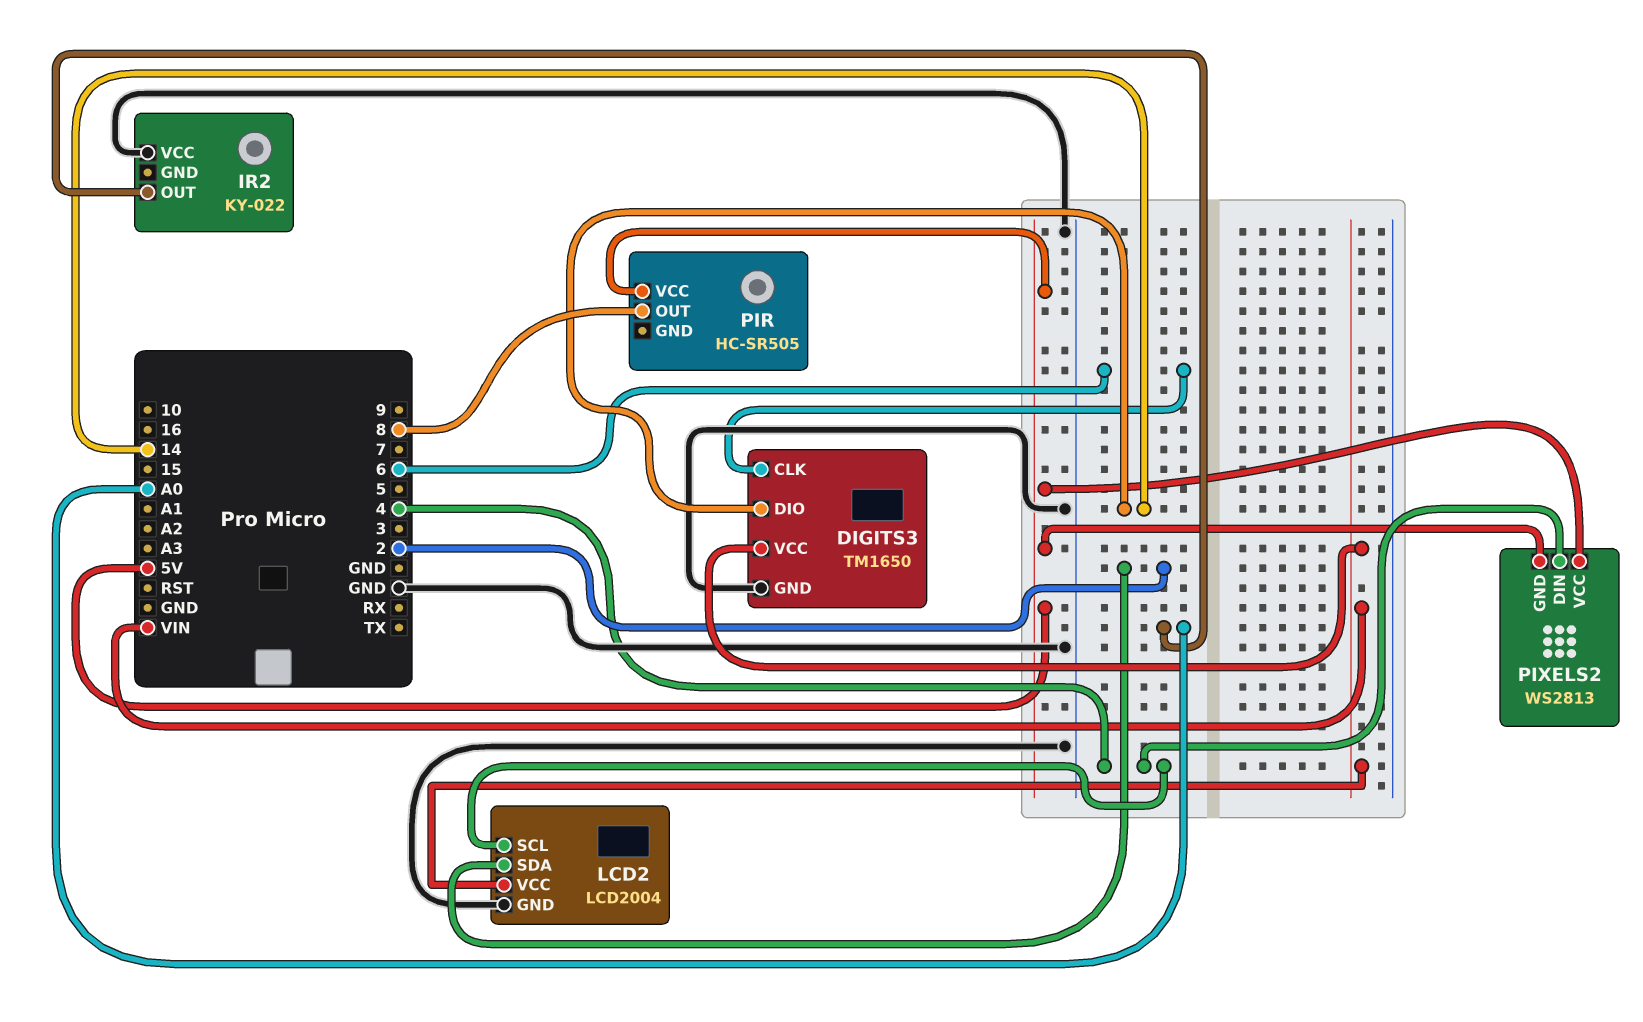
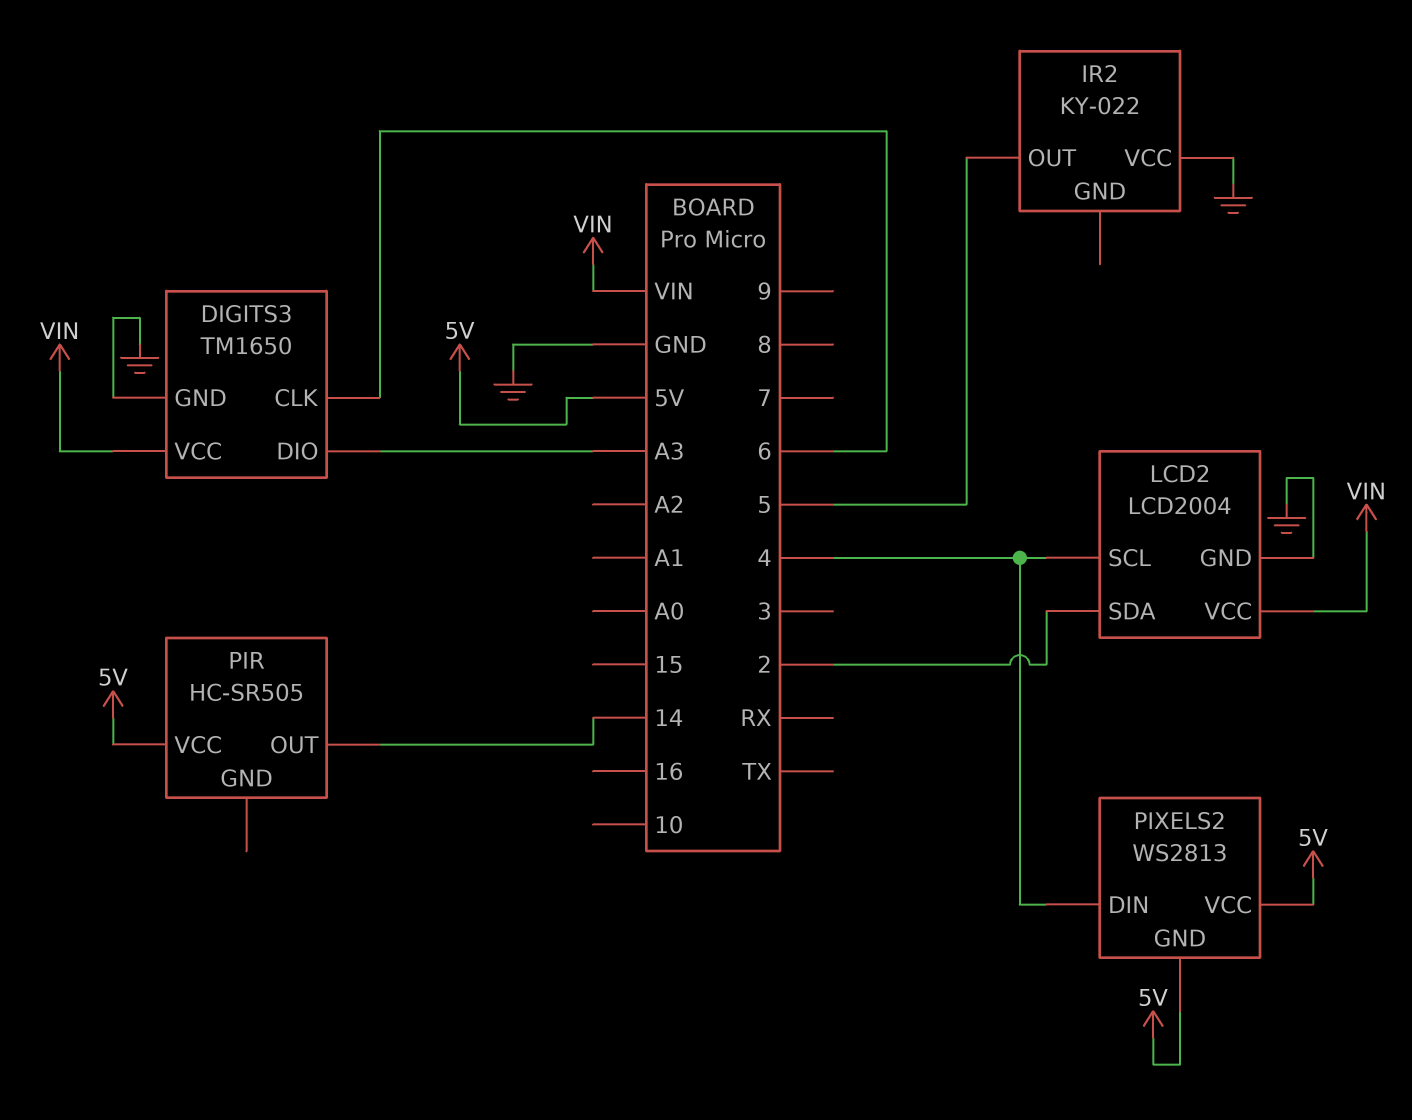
DIGITS3 pin DIO: 14 -> A3
IR2 pin OUT: A0 -> 5
PIR pin OUT: 8 -> 14

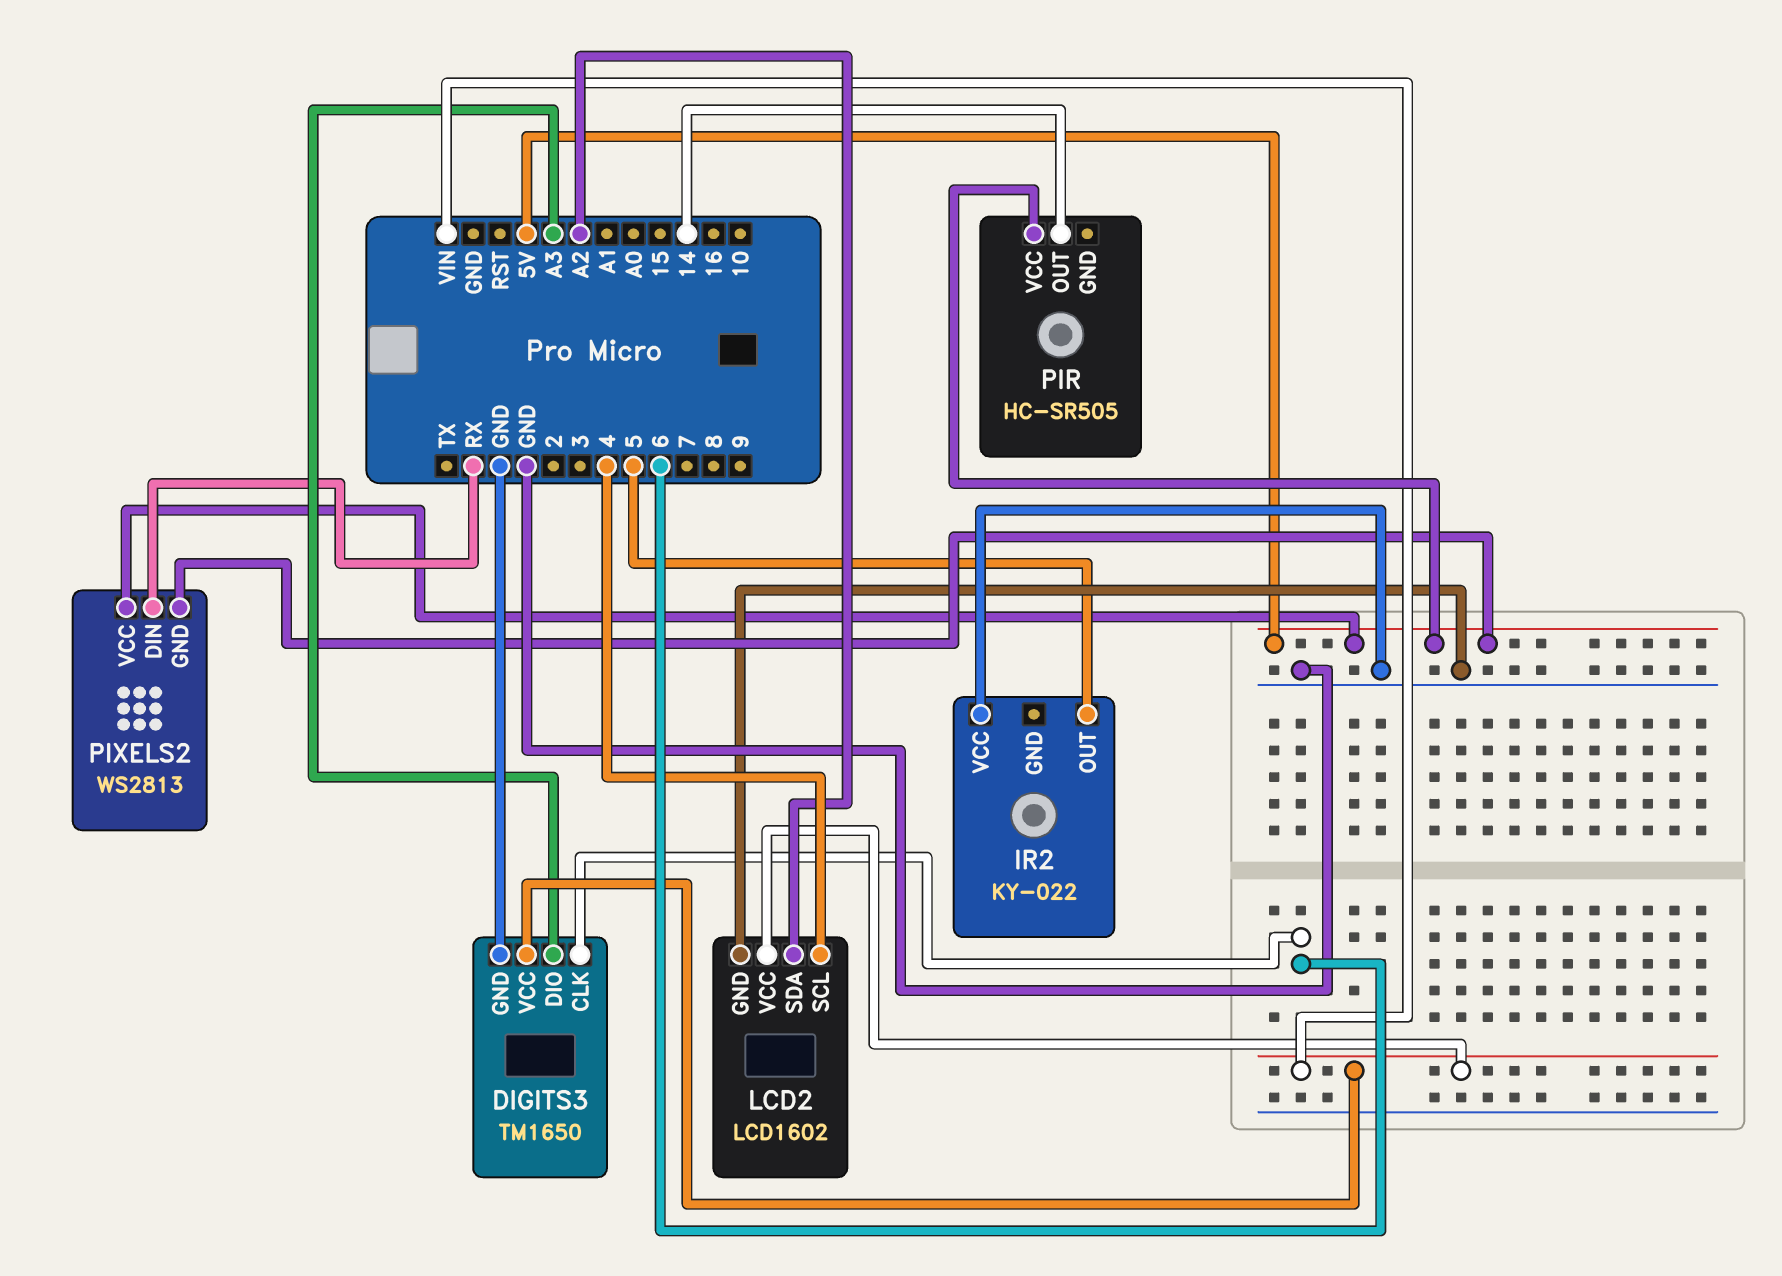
LCD2: LCD2004 -> LCD1602
LCD2 pin SDA: 2 -> A2
PIXELS2 pin DIN: 4 -> RX

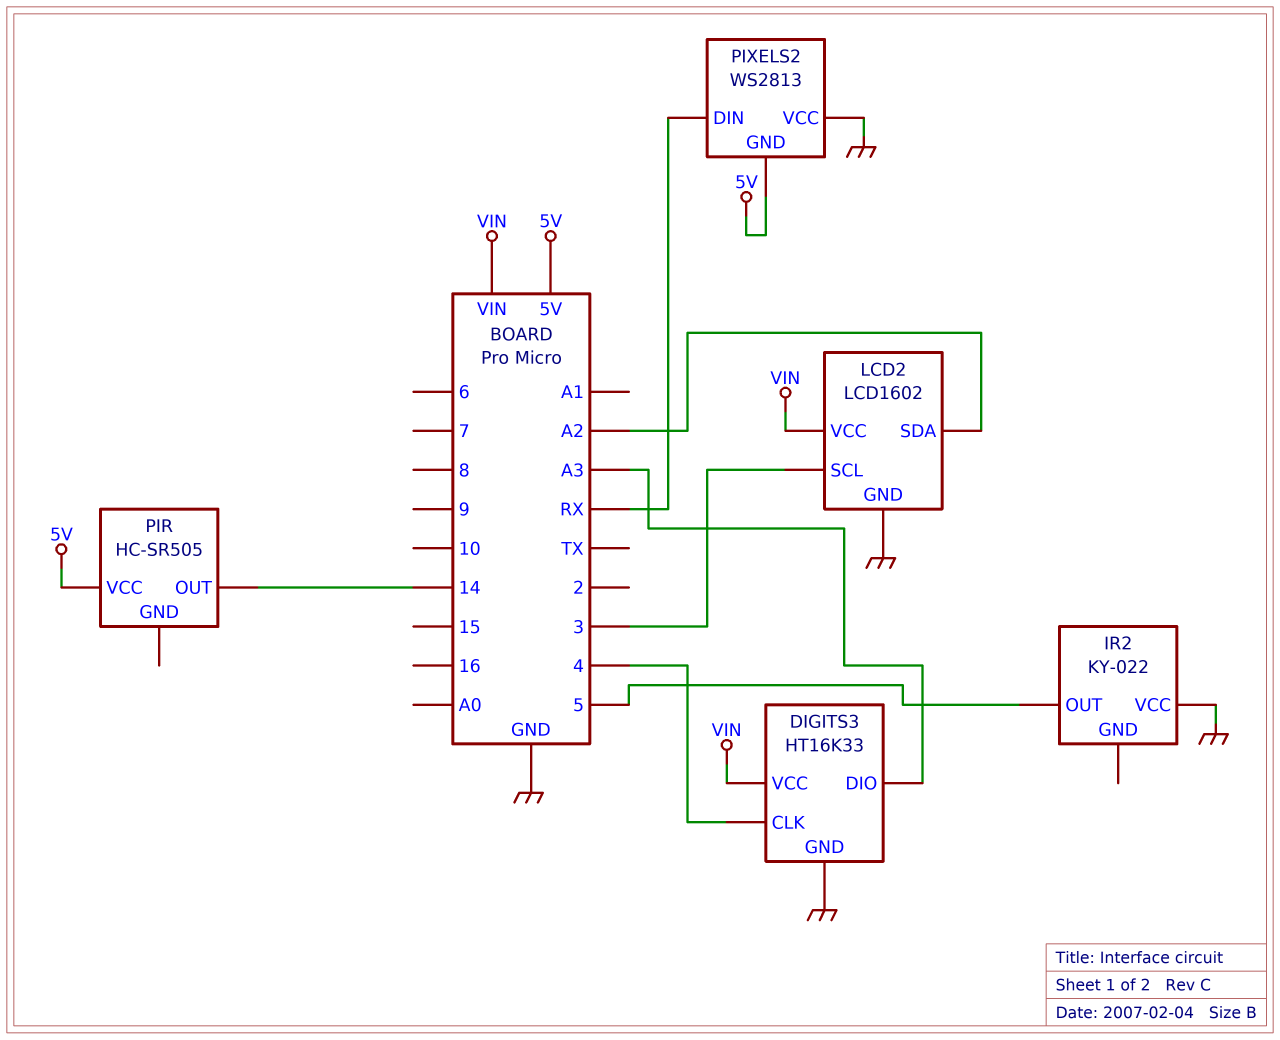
DIGITS3: TM1650 -> HT16K33
DIGITS3 pin CLK: 6 -> 4
LCD2 pin SCL: 4 -> 3
PIXELS2 pin VCC: 5V -> GND

